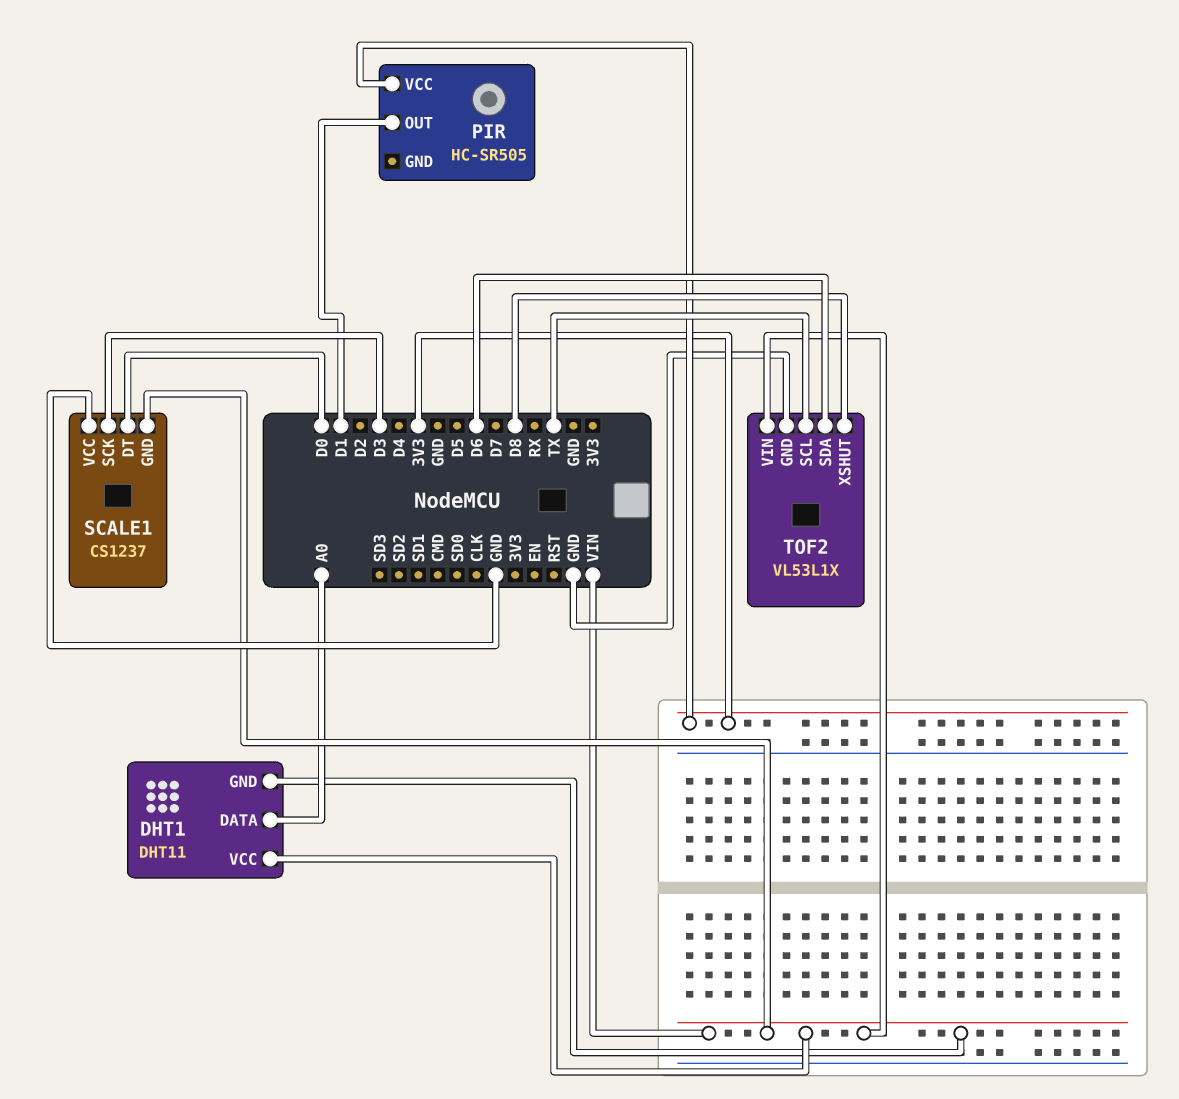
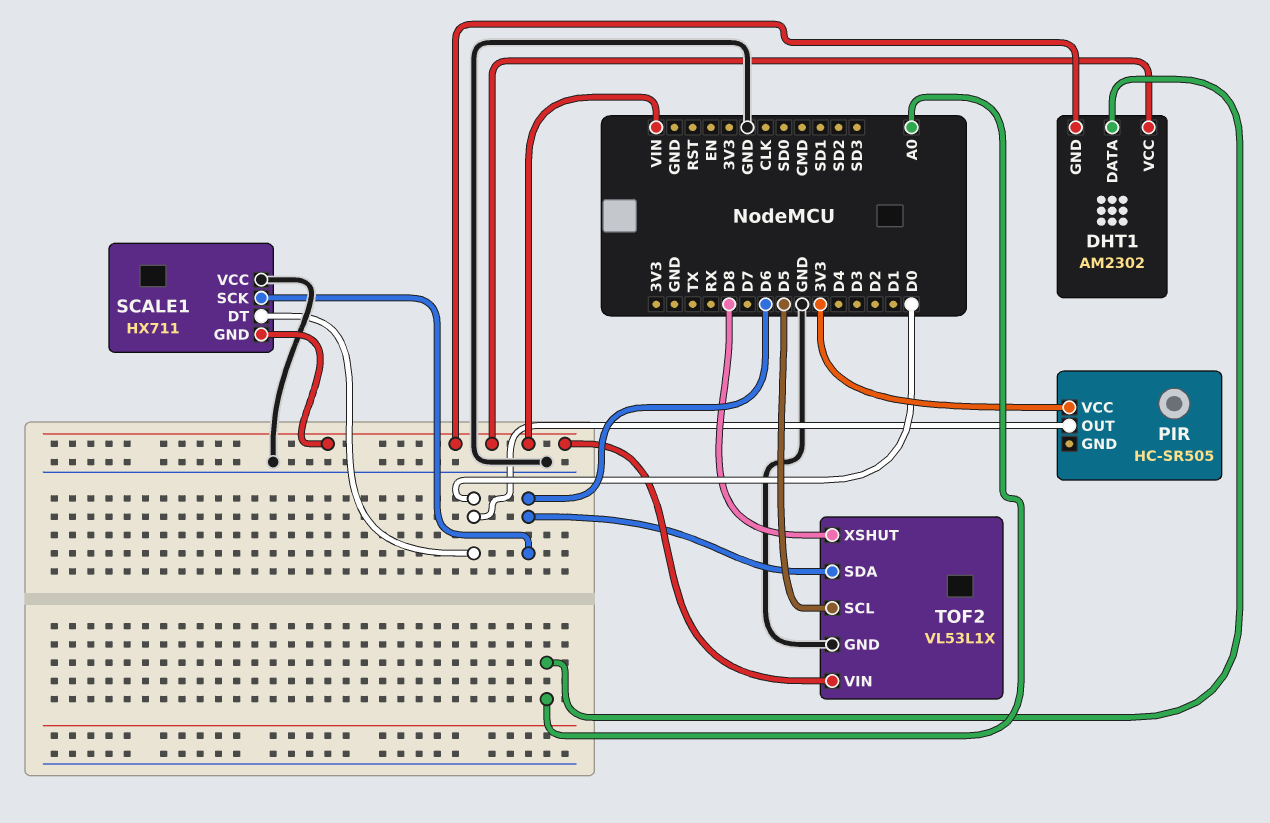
DHT1: DHT11 -> AM2302
PIR pin OUT: D1 -> D0
SCALE1: CS1237 -> HX711
SCALE1 pin SCK: D3 -> D6
TOF2 pin SCL: TX -> D5

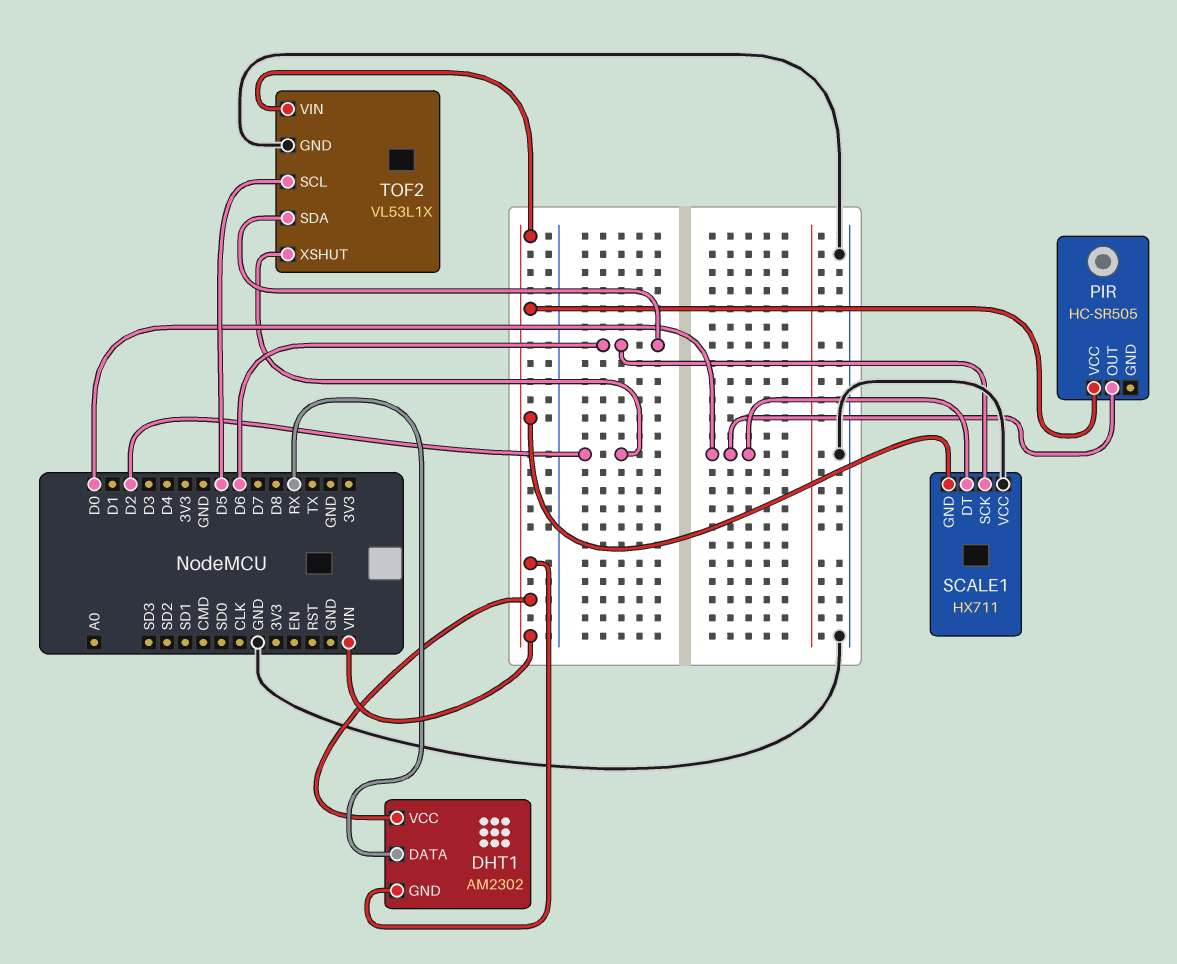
DHT1 pin DATA: A0 -> RX
PIR pin VCC: 3V3 -> VIN
TOF2 pin XSHUT: D8 -> D2

